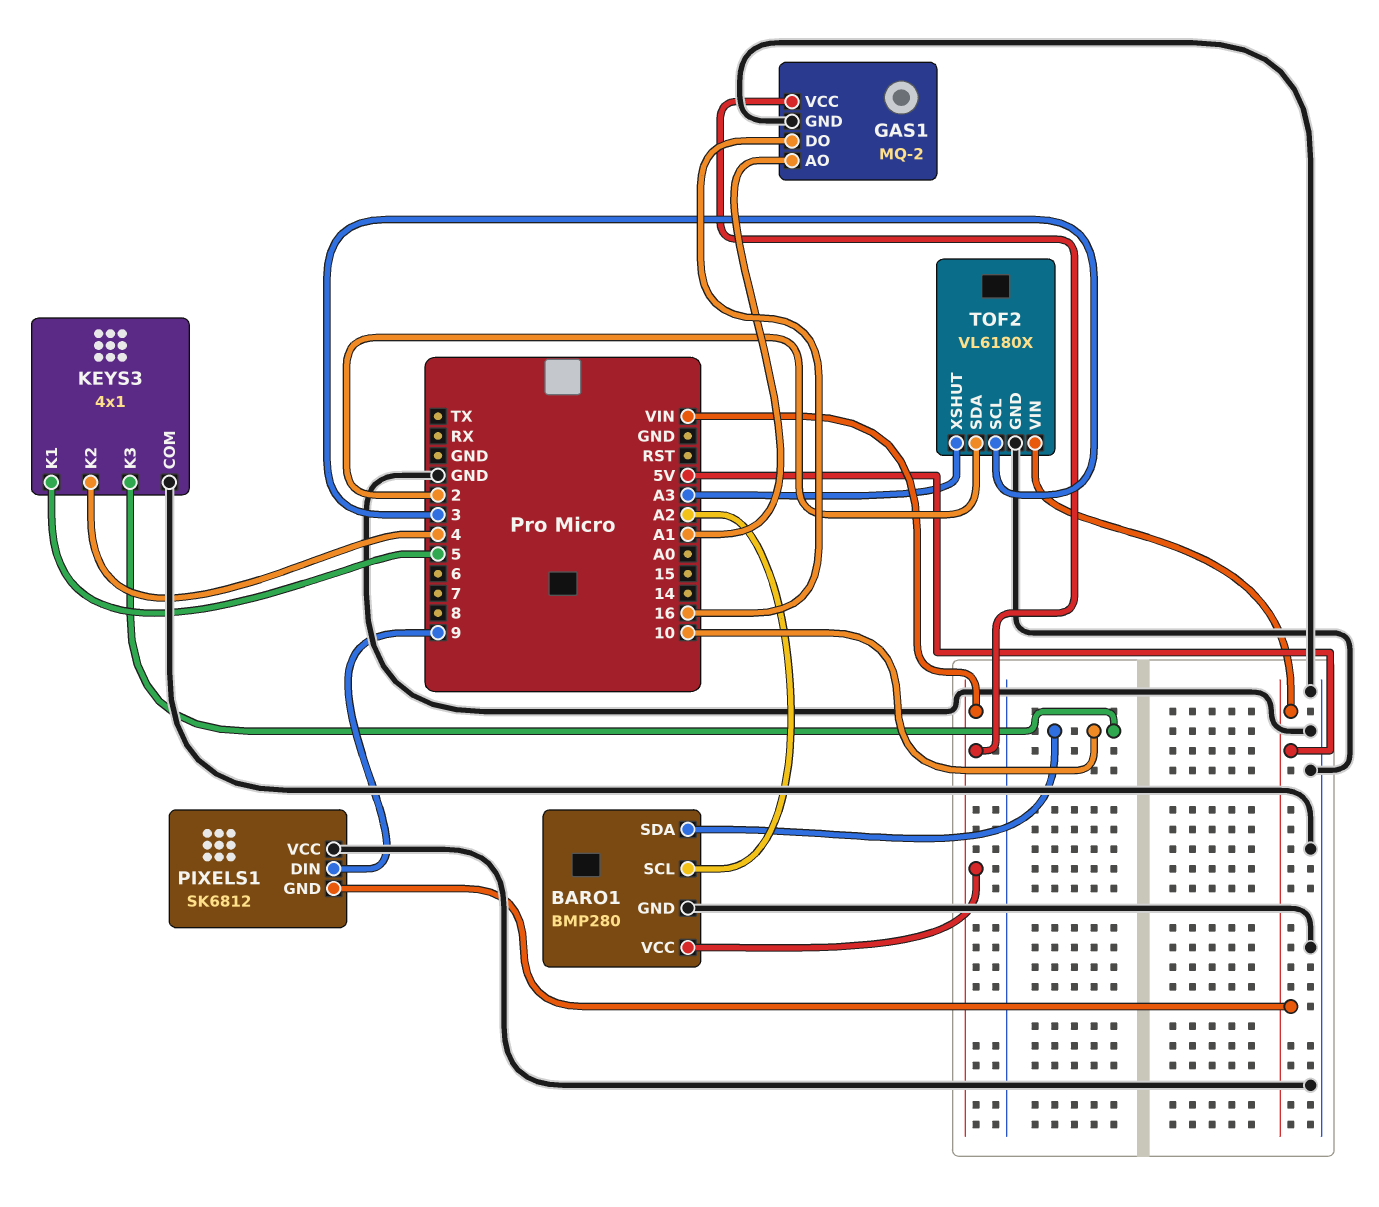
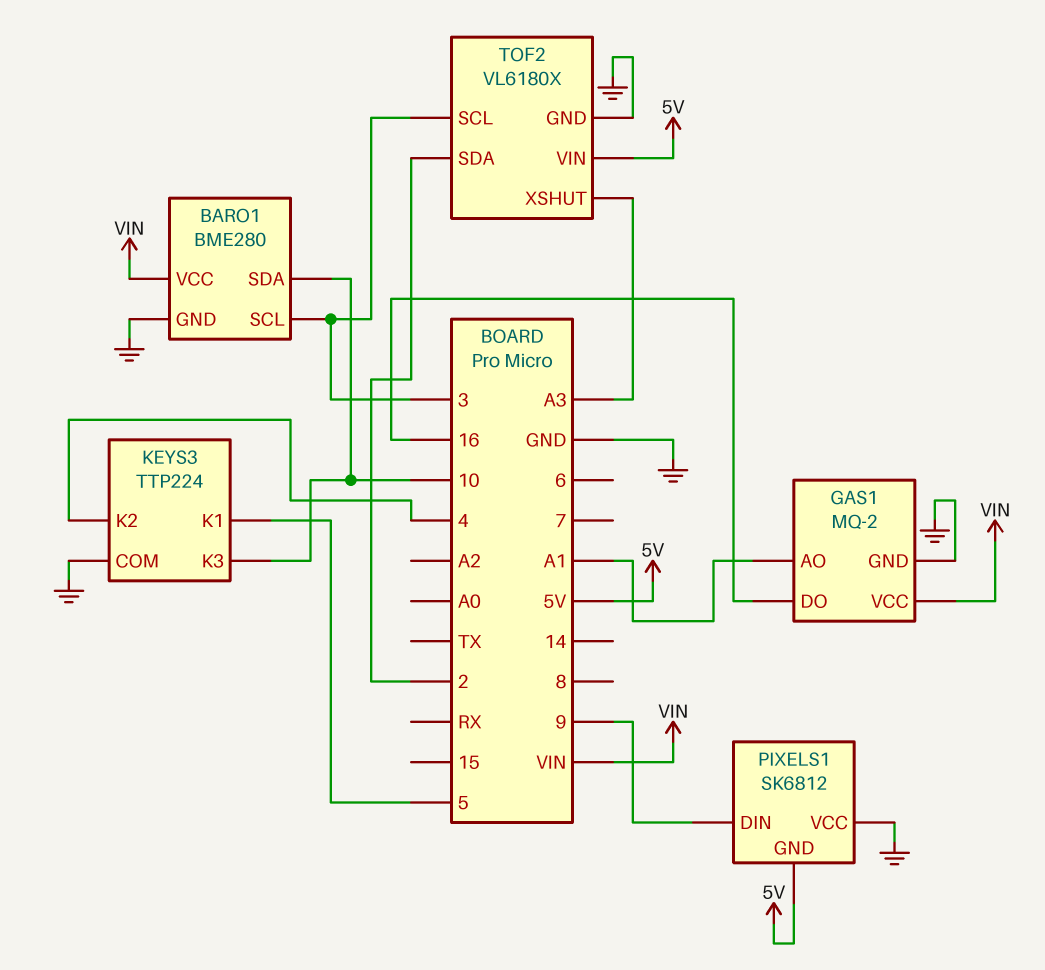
BARO1: BMP280 -> BME280
BARO1 pin SCL: A2 -> 3
KEYS3: 4x1 -> TTP224

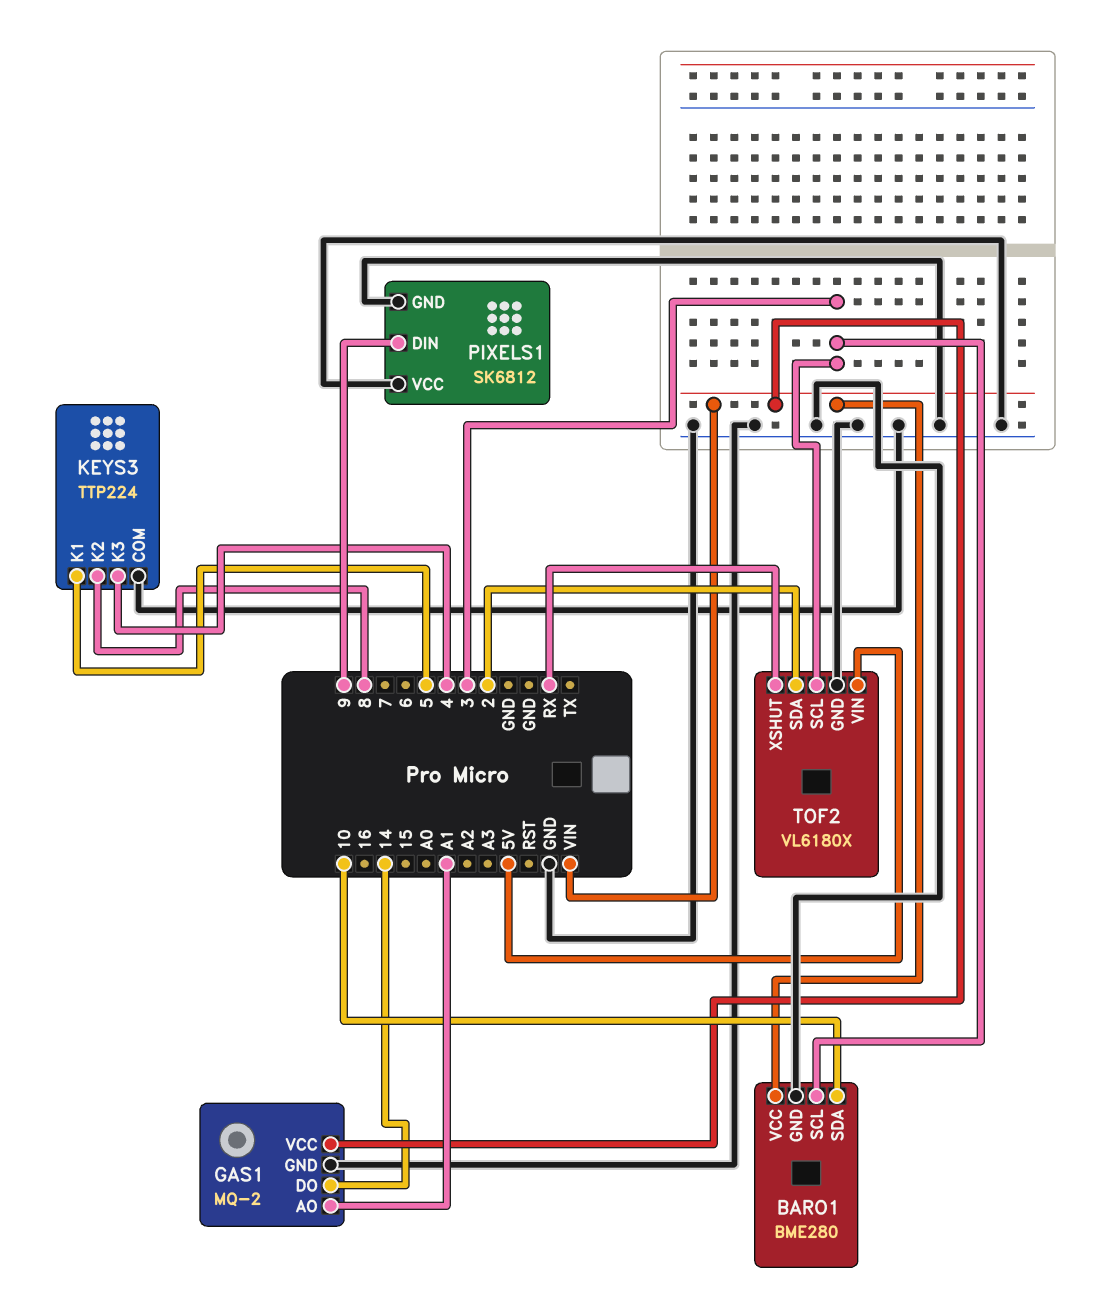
GAS1 pin DO: 16 -> 14
KEYS3 pin K2: 4 -> 8
KEYS3 pin K3: 10 -> 4
PIXELS1 pin GND: 5V -> GND
TOF2 pin XSHUT: A3 -> RX

